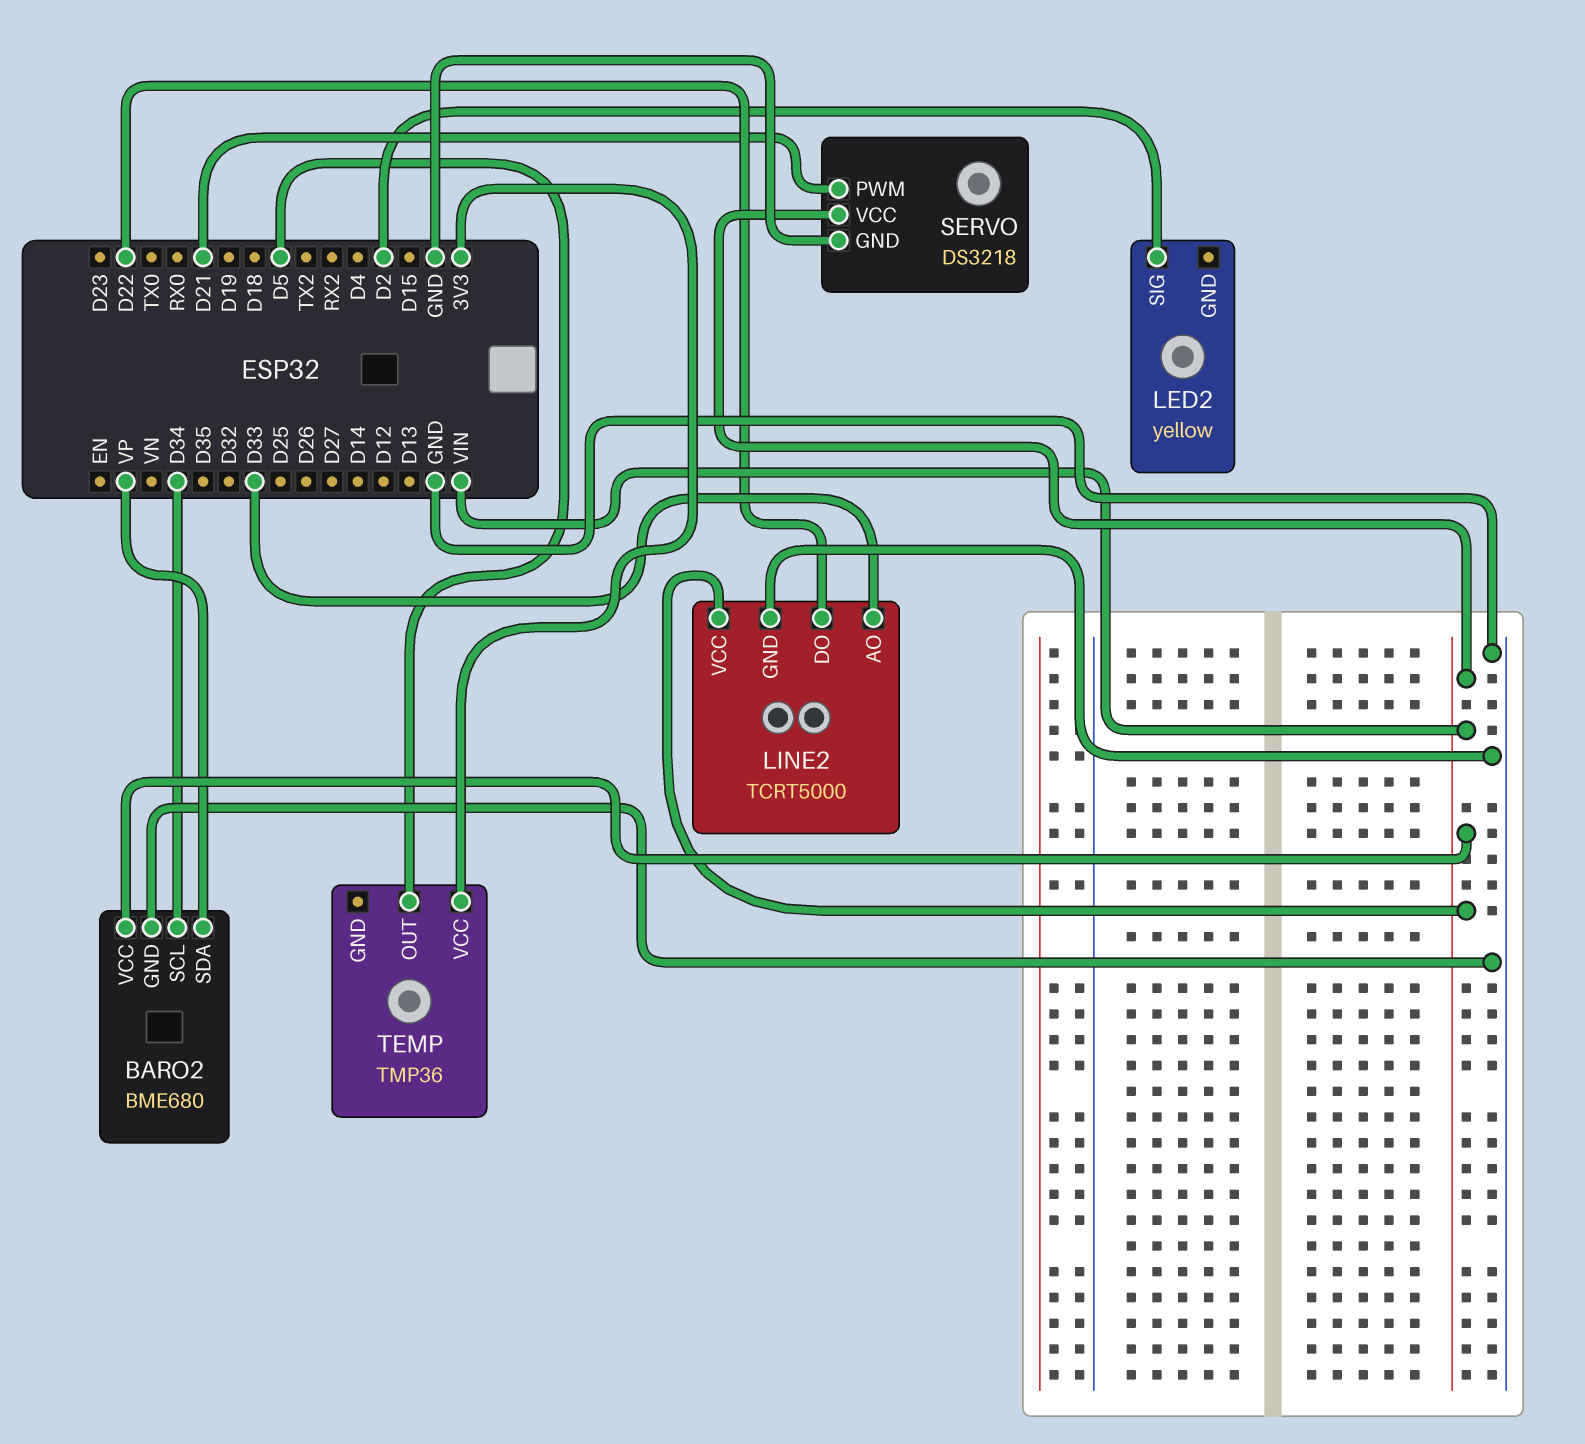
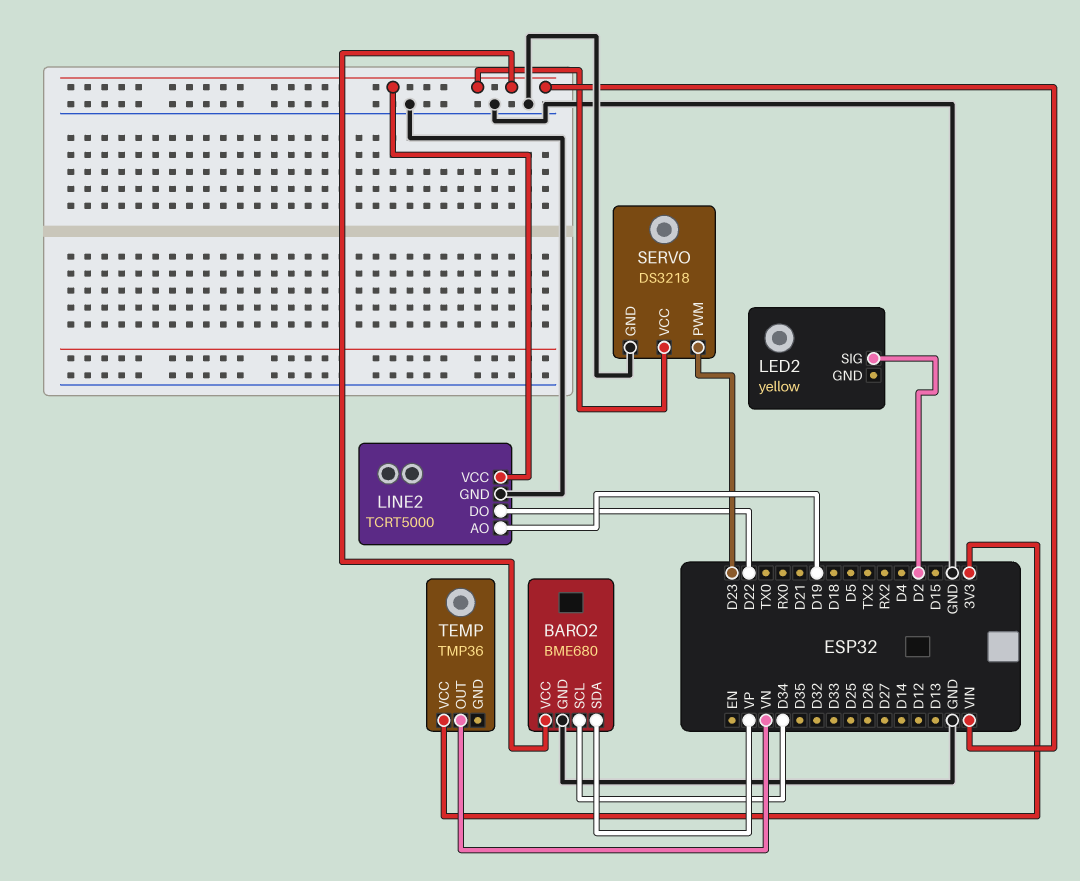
LINE2 pin AO: D33 -> D19
SERVO pin PWM: D21 -> D23
TEMP pin OUT: D5 -> VN

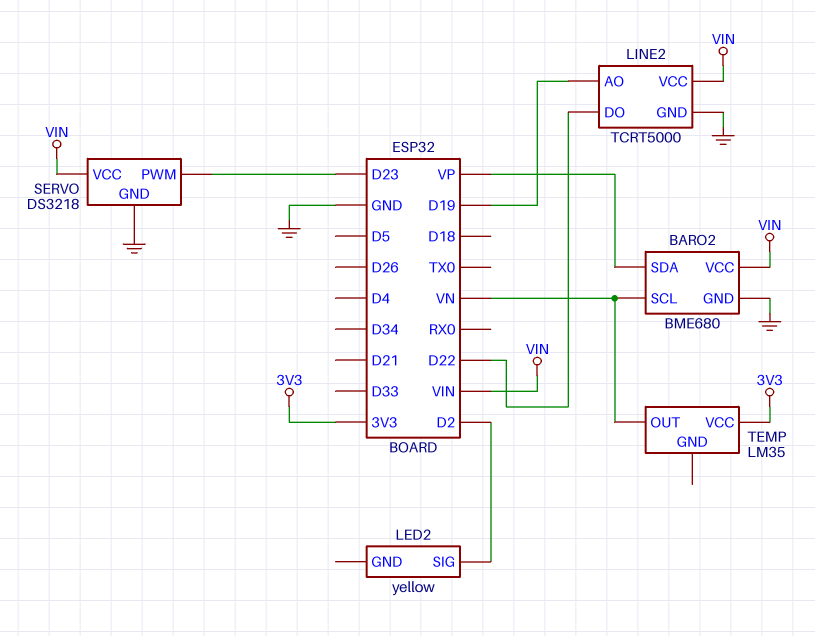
BARO2 pin SCL: D34 -> VN
TEMP: TMP36 -> LM35

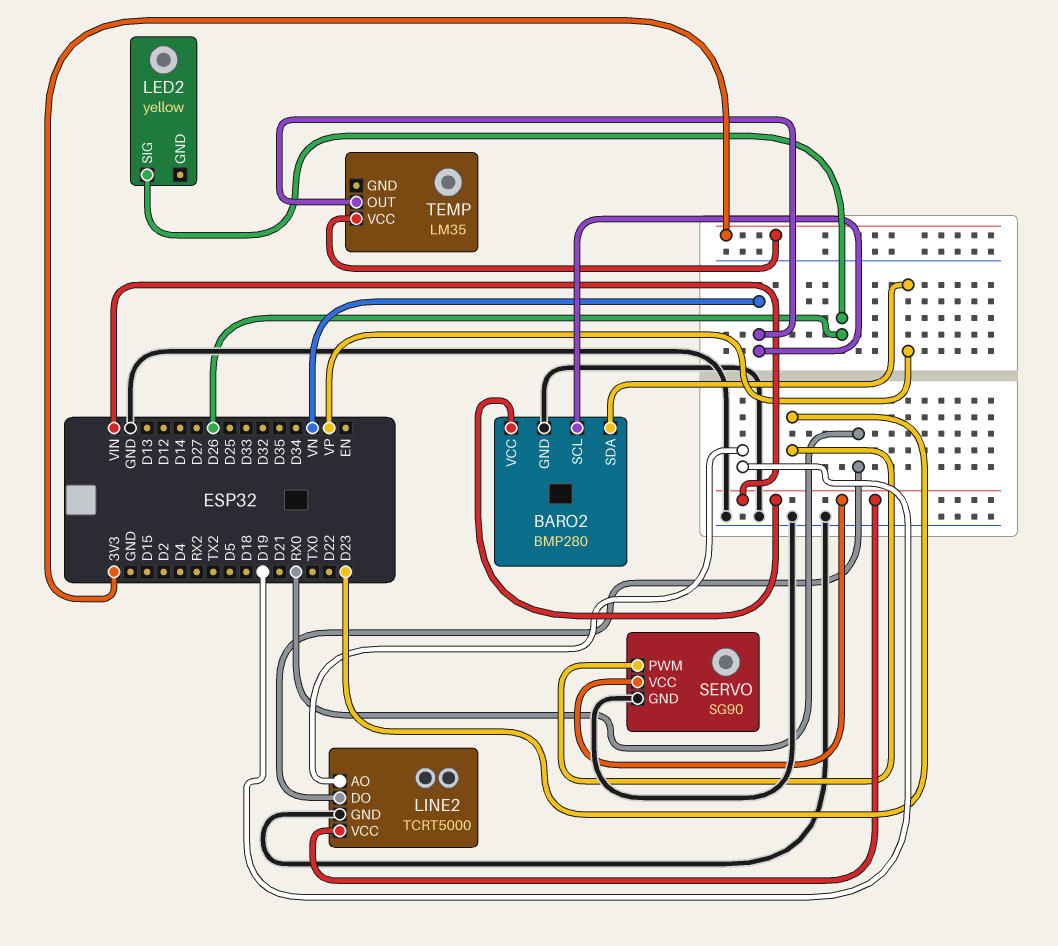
BARO2: BME680 -> BMP280
LED2 pin SIG: D2 -> D26
LINE2 pin DO: D22 -> RX0
SERVO: DS3218 -> SG90

